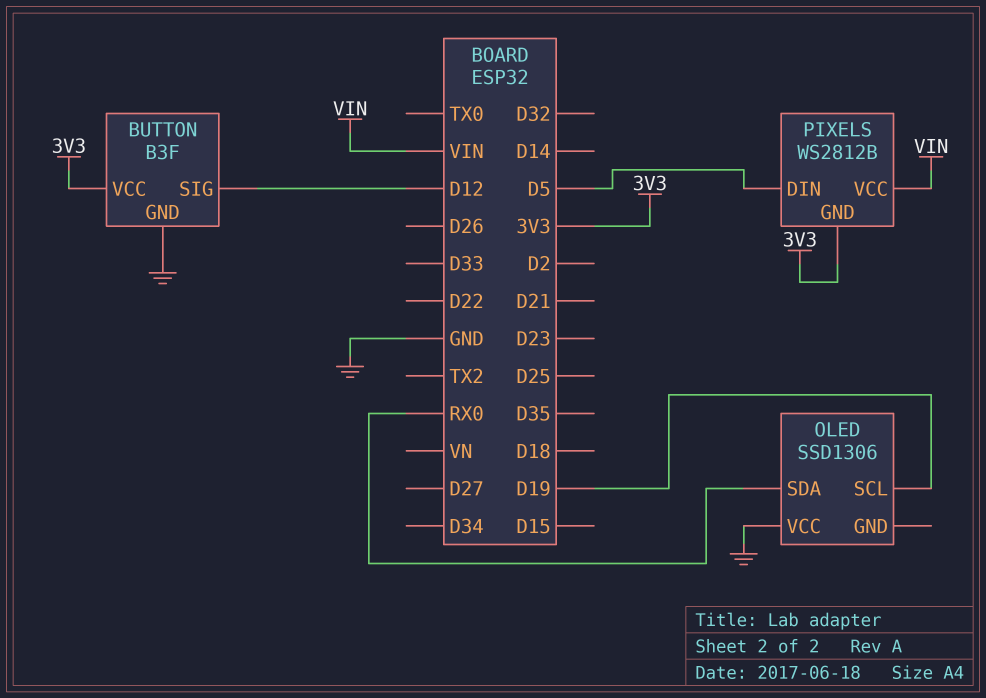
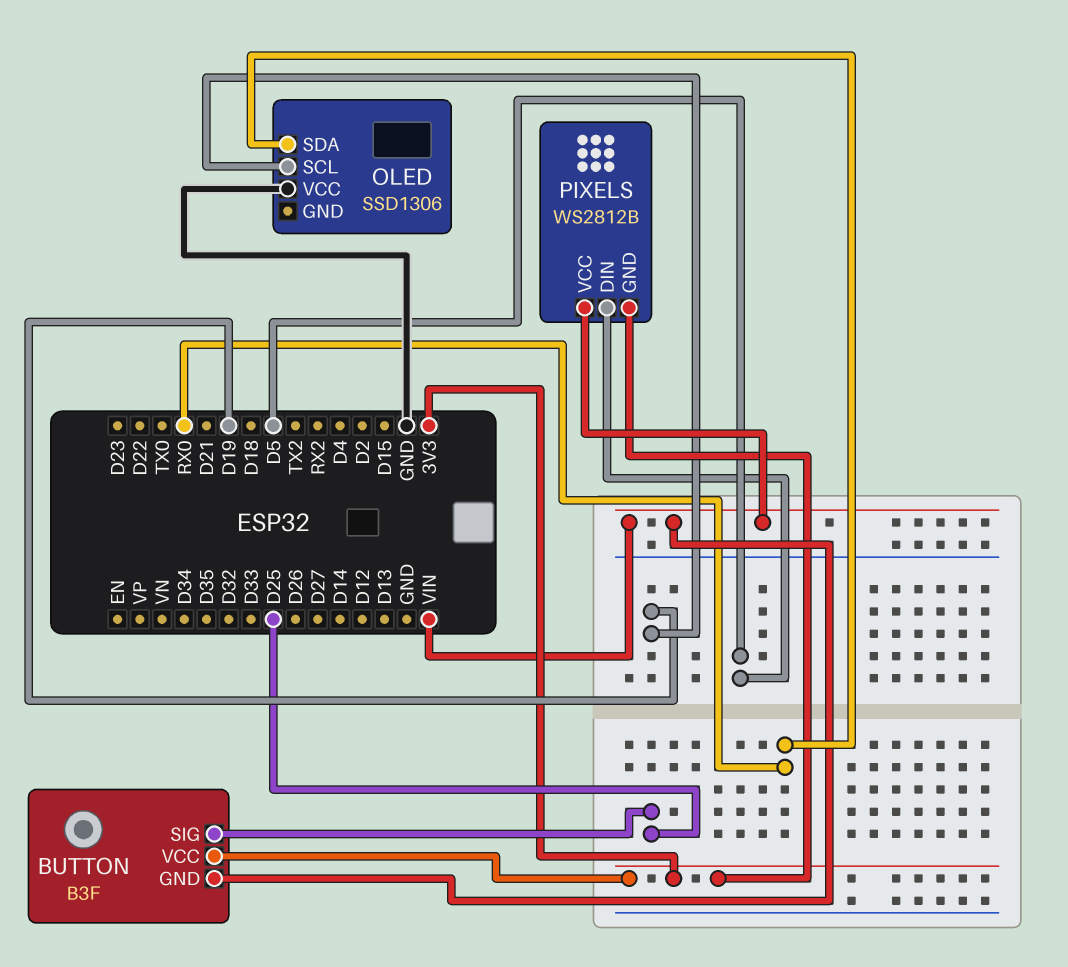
BUTTON pin GND: GND -> VIN
BUTTON pin SIG: D12 -> D25

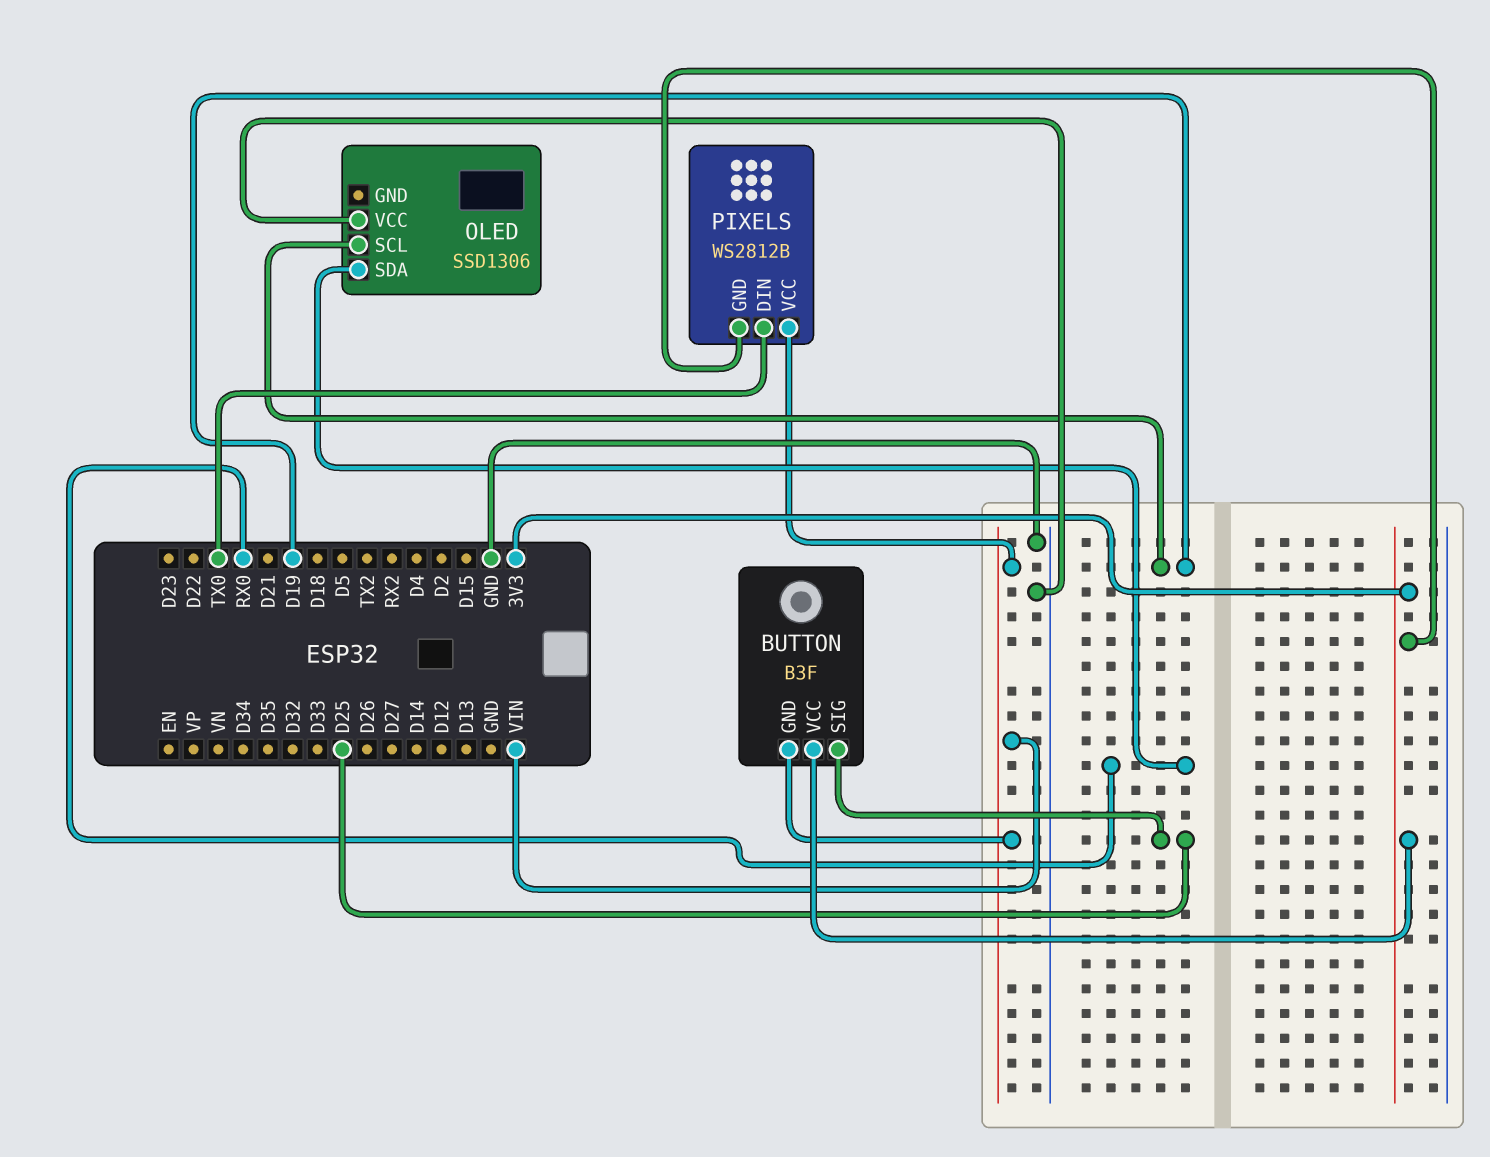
PIXELS pin DIN: D5 -> TX0

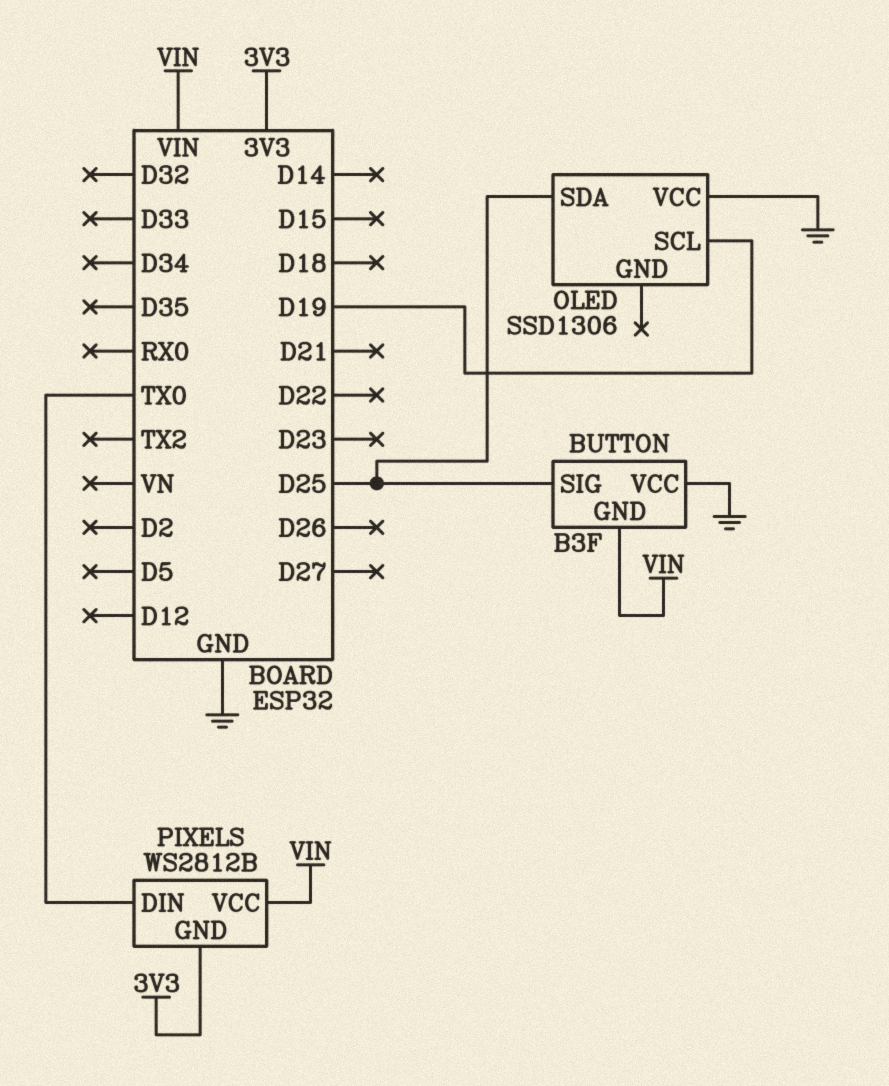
BUTTON pin VCC: 3V3 -> GND
OLED pin SDA: RX0 -> D25

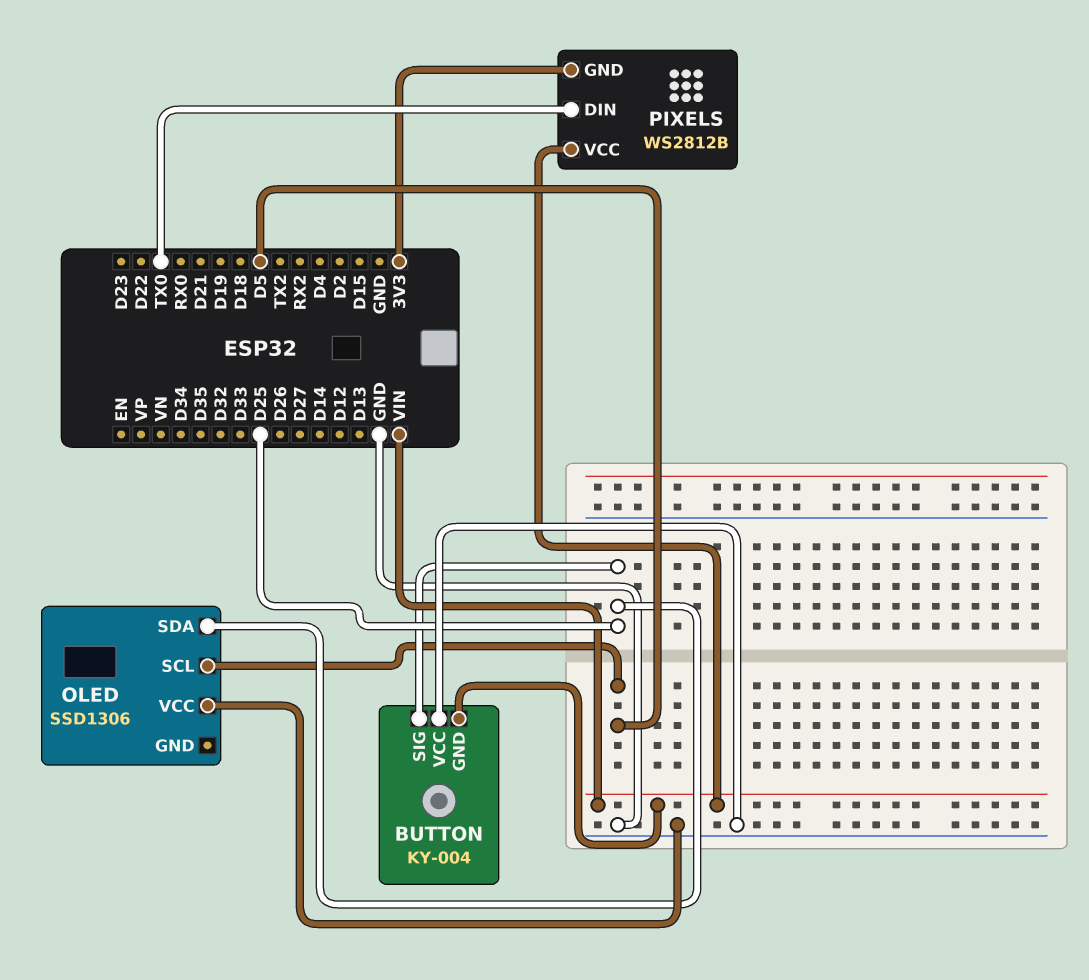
BUTTON: B3F -> KY-004
OLED pin SCL: D19 -> D5

